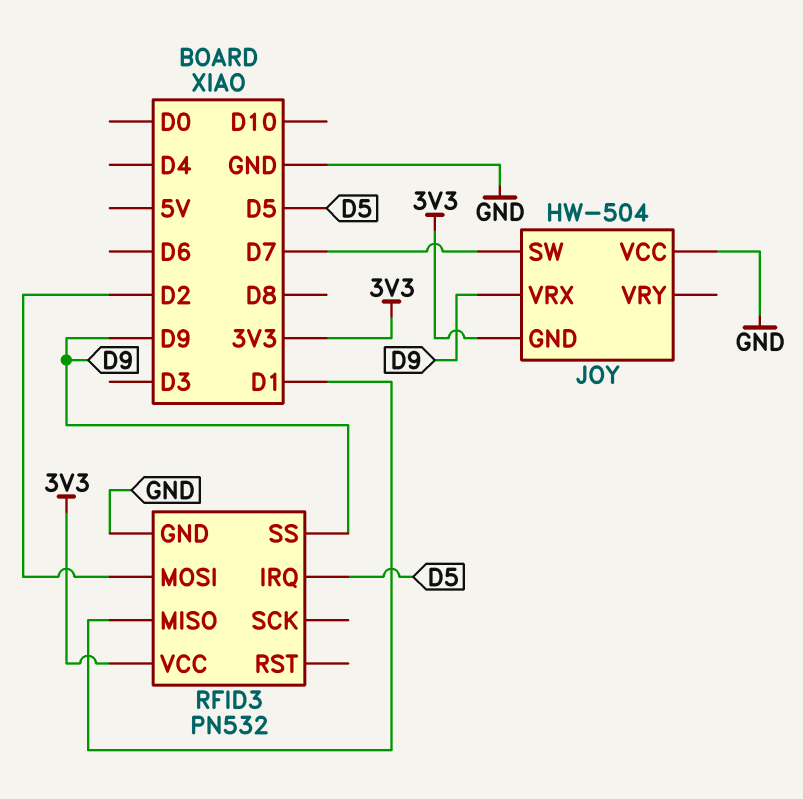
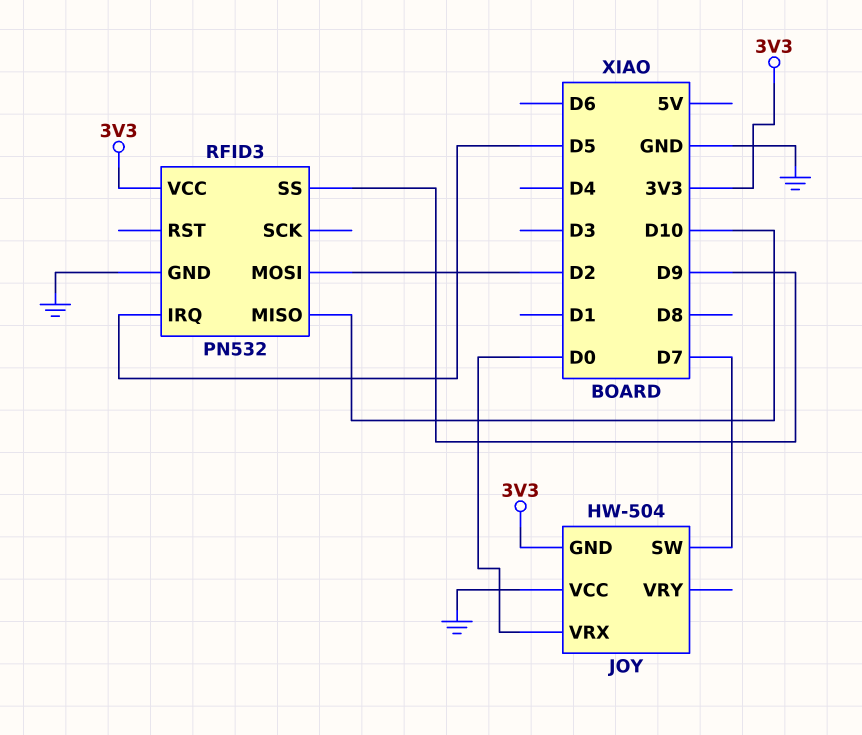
JOY pin VRX: D9 -> D0
RFID3 pin MISO: D1 -> D10

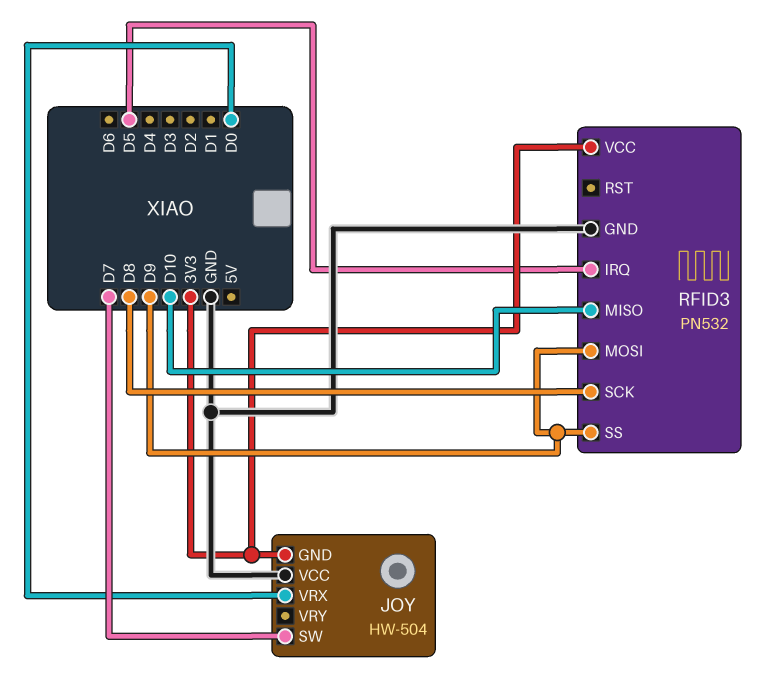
RFID3 pin MOSI: D2 -> D9
RFID3 pin SCK: none -> D8

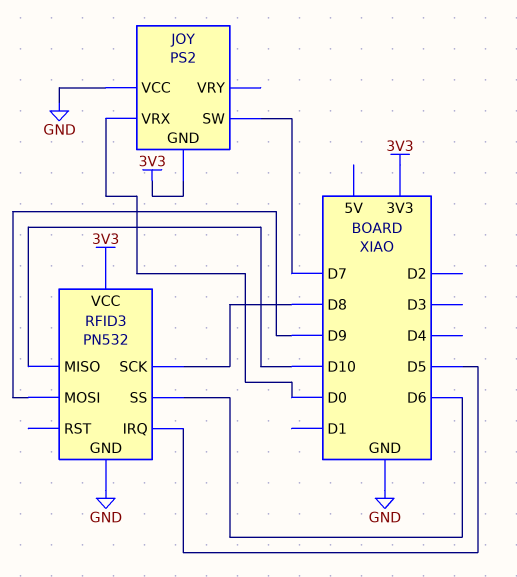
JOY: HW-504 -> PS2
RFID3 pin SS: D9 -> D6

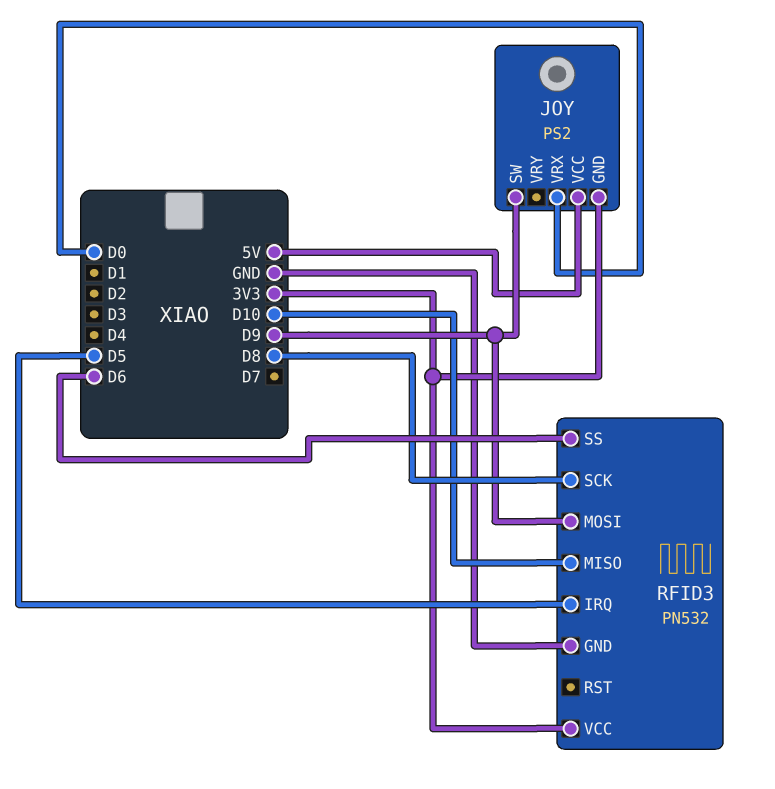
JOY pin SW: D7 -> D9
JOY pin VCC: GND -> 5V

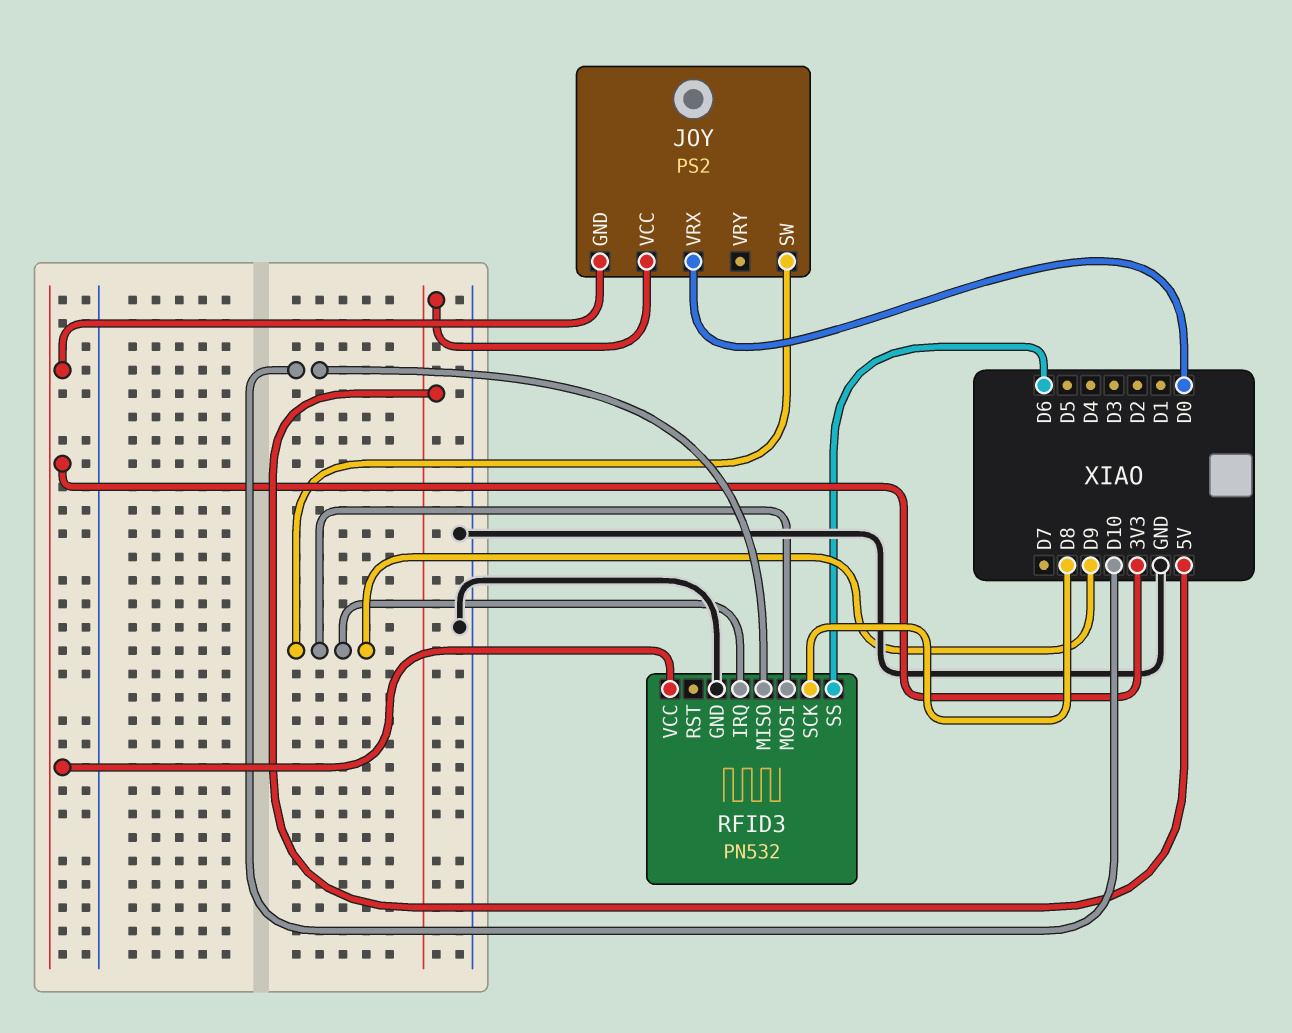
RFID3 pin IRQ: D5 -> D9

